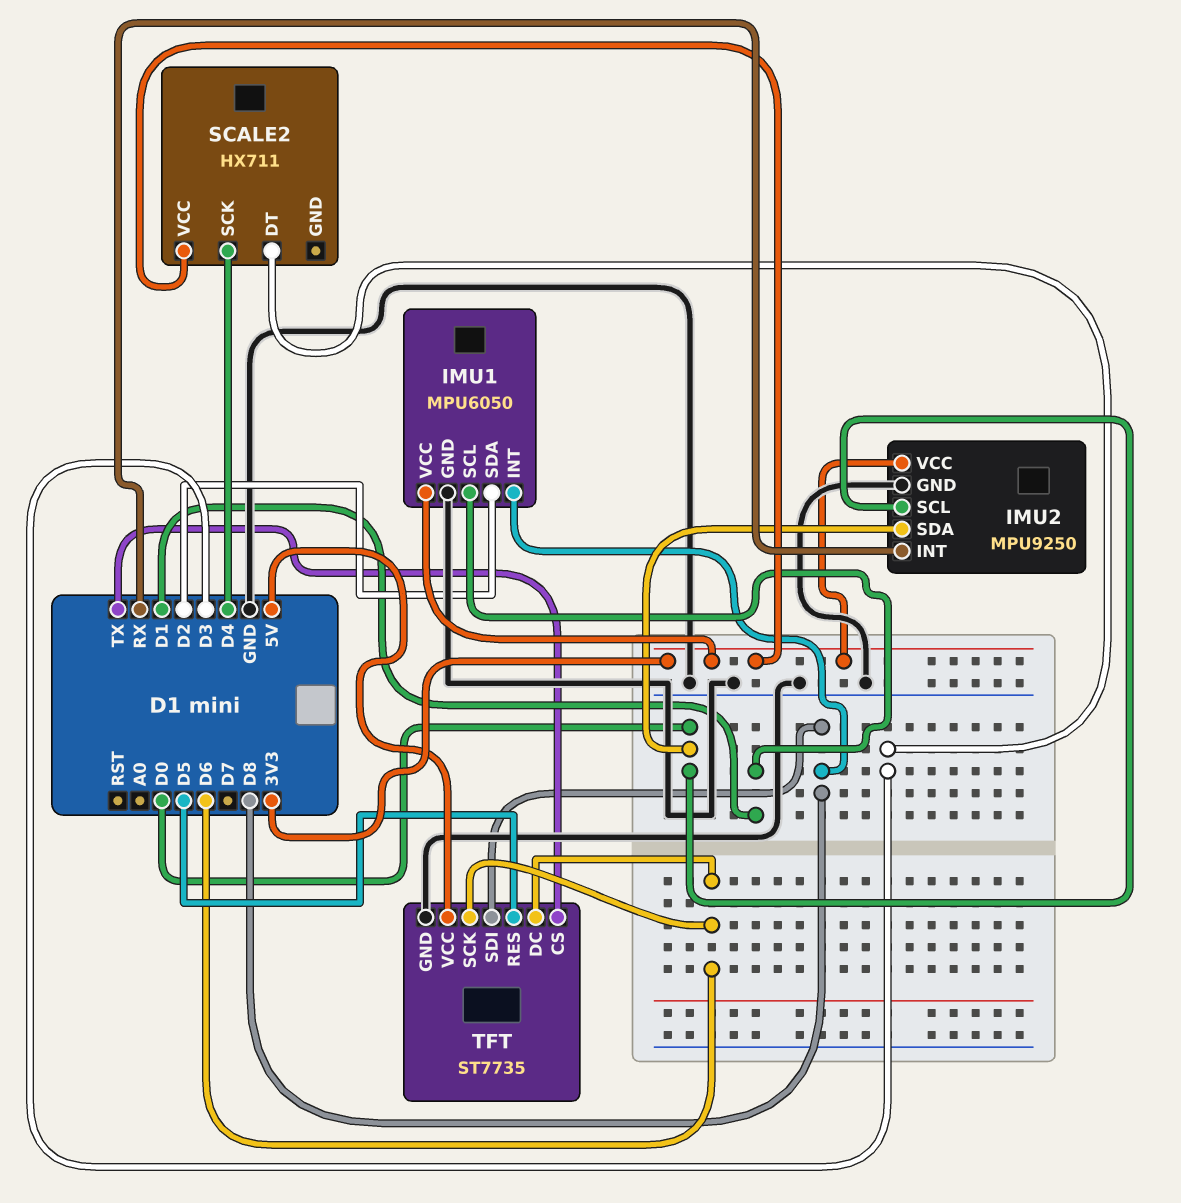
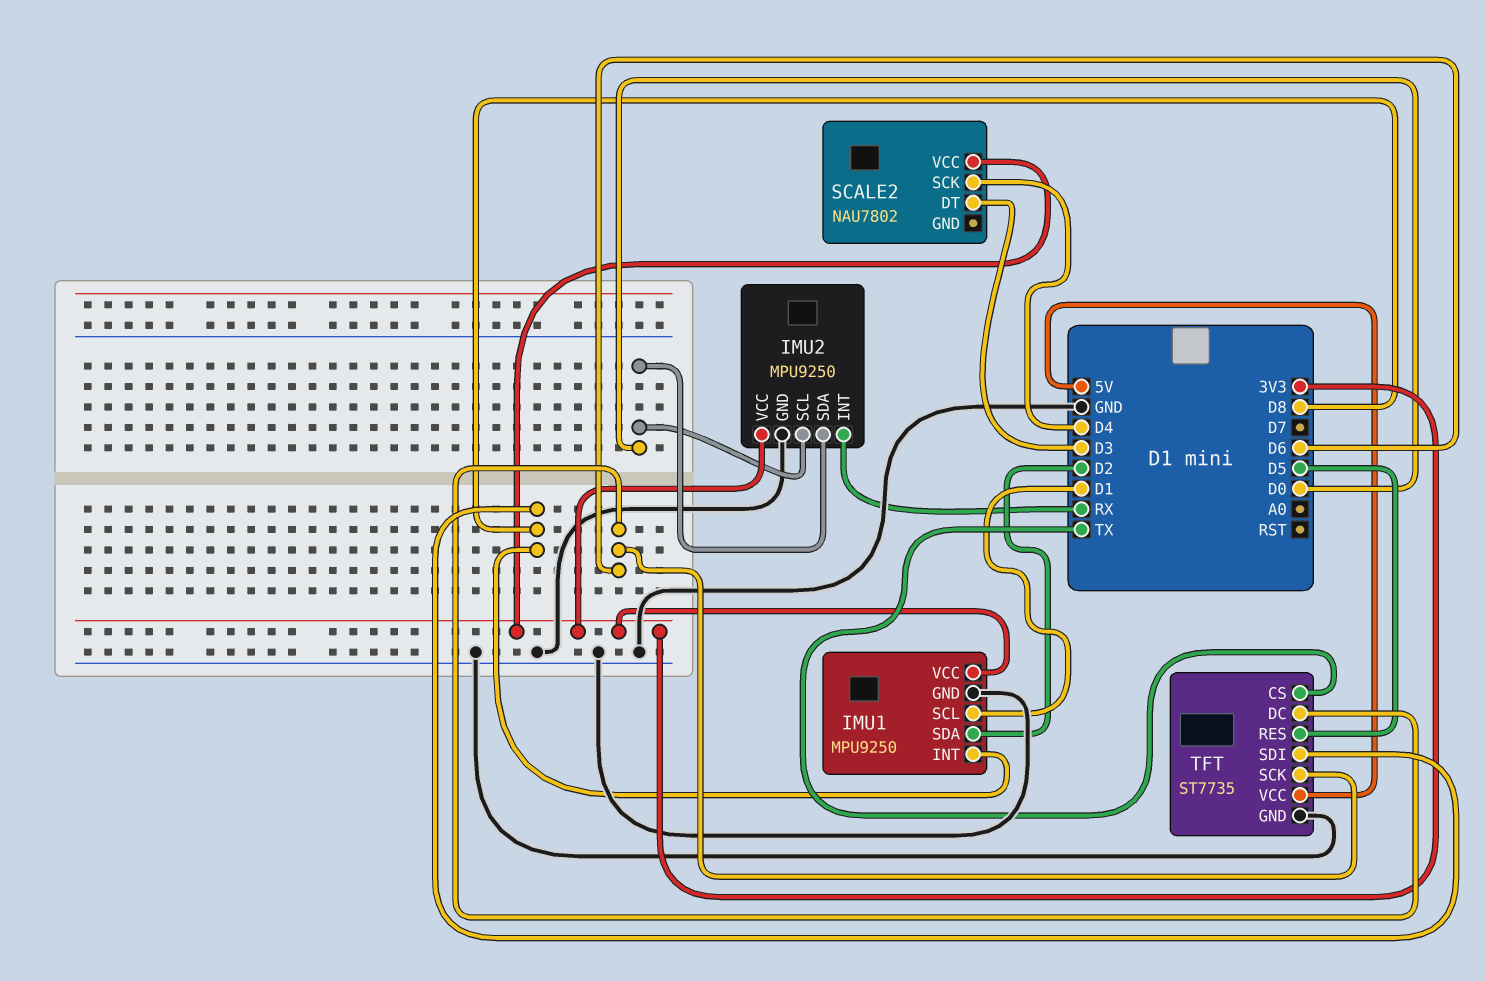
IMU1: MPU6050 -> MPU9250
SCALE2: HX711 -> NAU7802

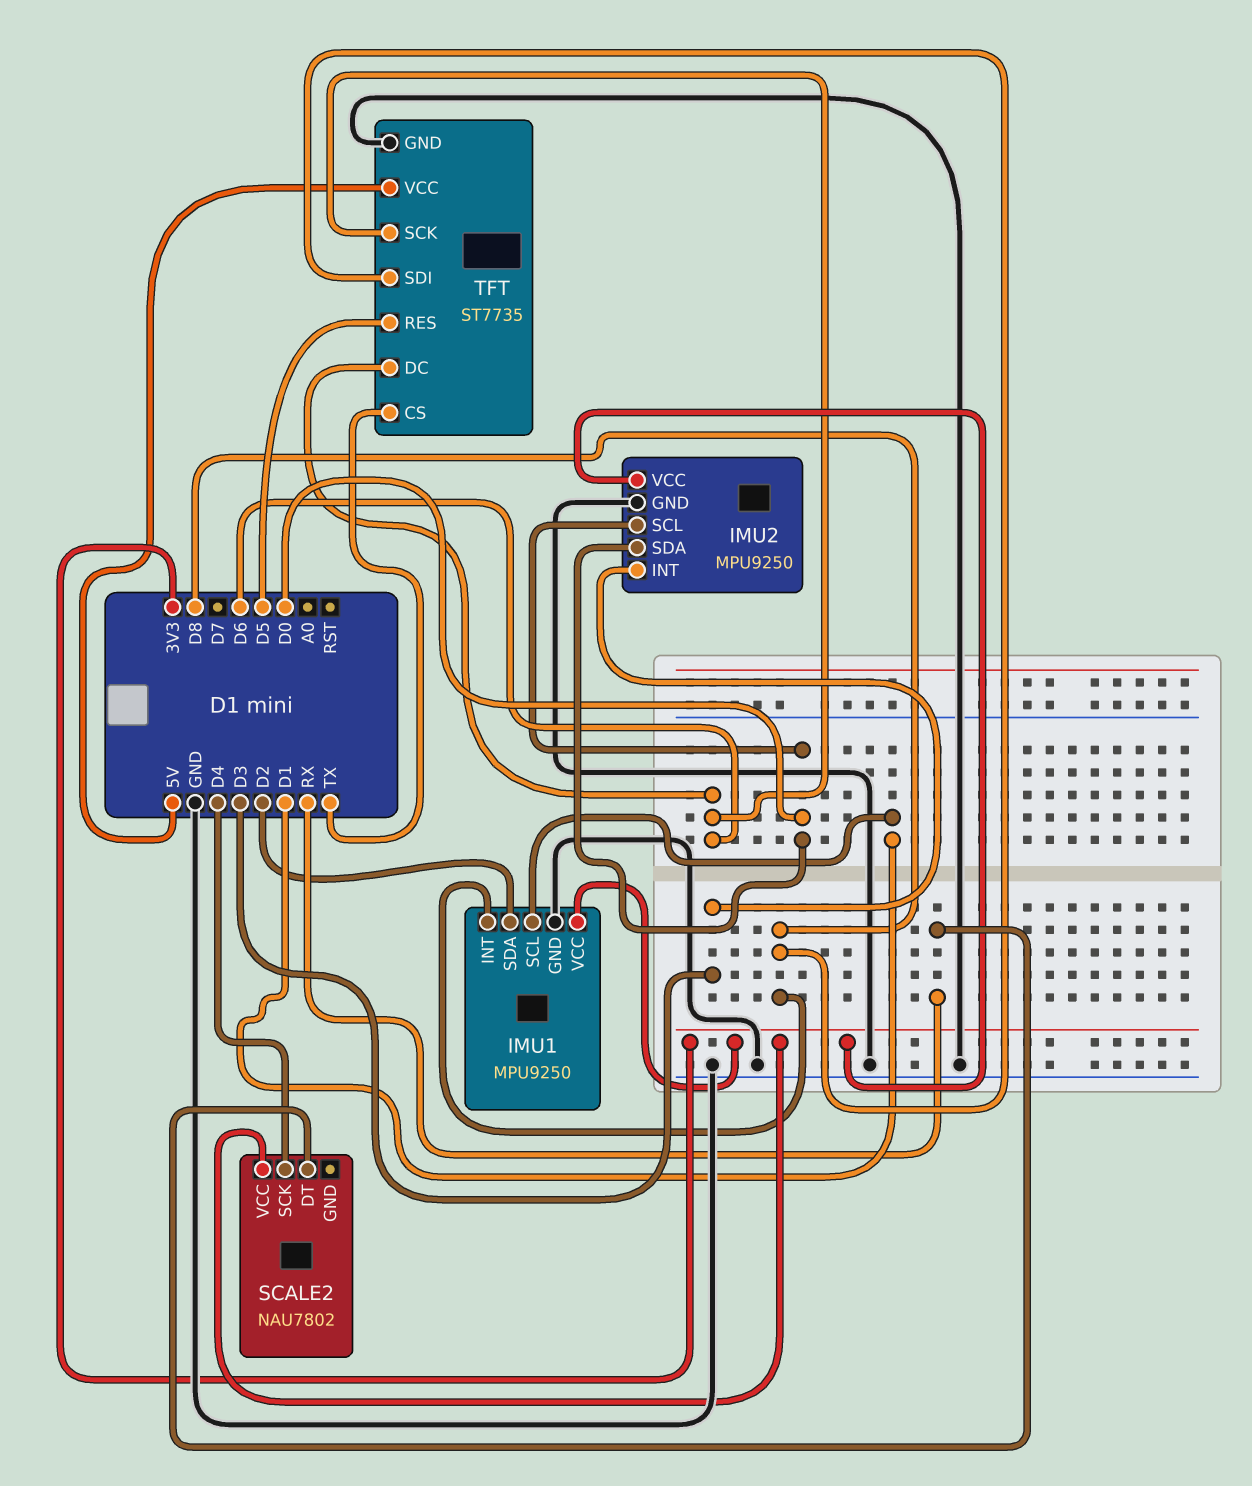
IMU2 pin INT: RX -> D3
SCALE2 pin DT: D3 -> RX

